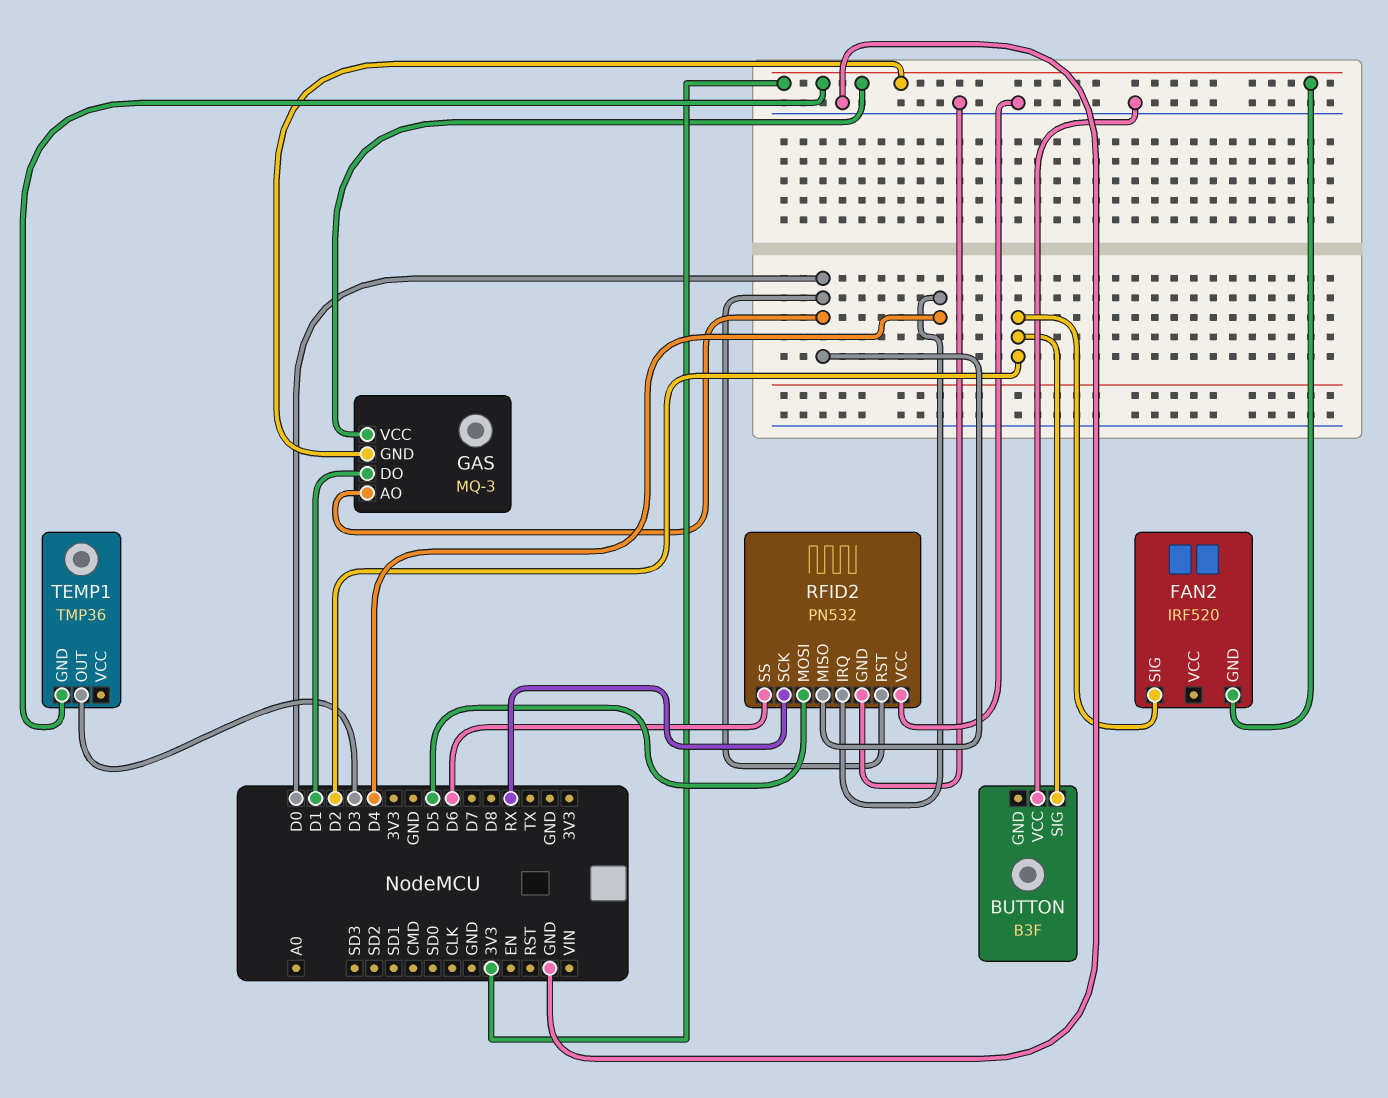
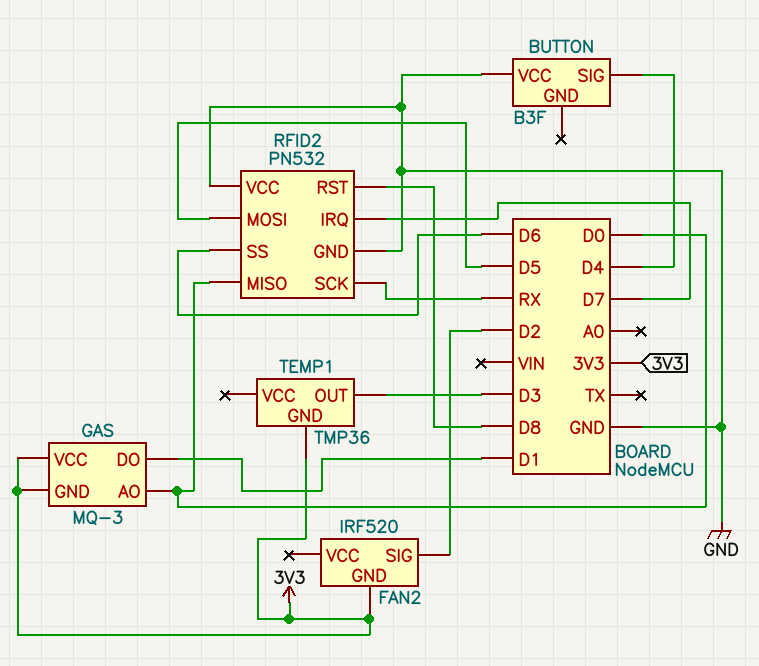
BUTTON pin SIG: D2 -> D4
RFID2 pin IRQ: D4 -> D7
RFID2 pin RST: D0 -> D8

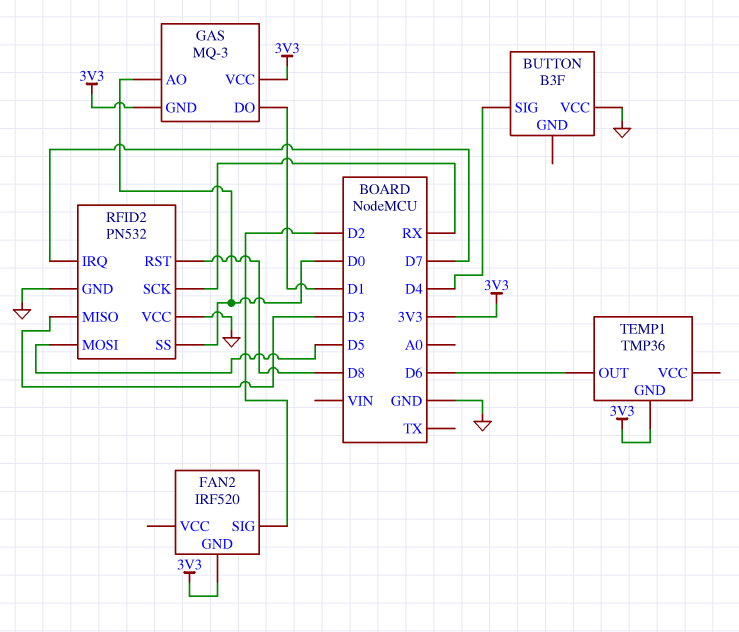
RFID2 pin MISO: D0 -> D3
RFID2 pin SS: D6 -> D0
TEMP1 pin OUT: D3 -> D6

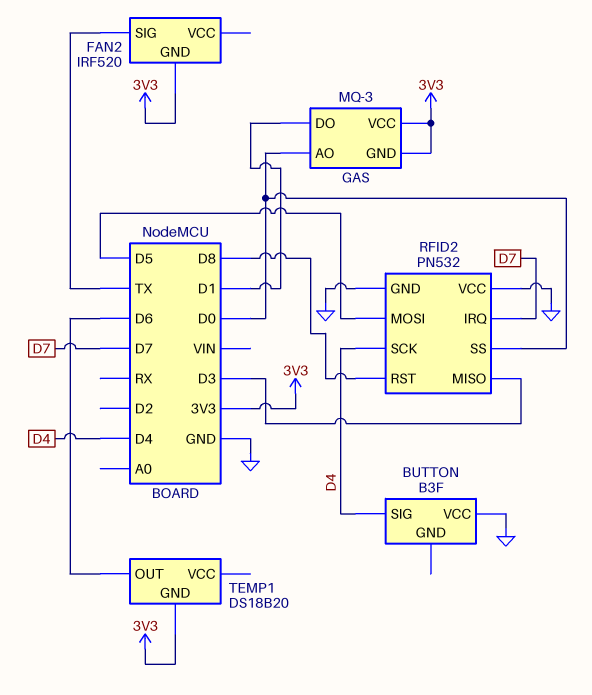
FAN2 pin SIG: D2 -> TX
RFID2 pin SCK: RX -> D4
TEMP1: TMP36 -> DS18B20

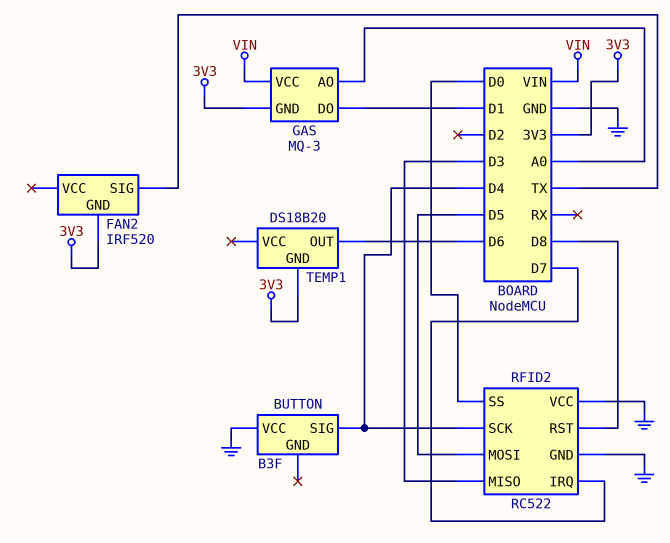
GAS pin AO: D0 -> A0
GAS pin VCC: 3V3 -> VIN
RFID2: PN532 -> RC522

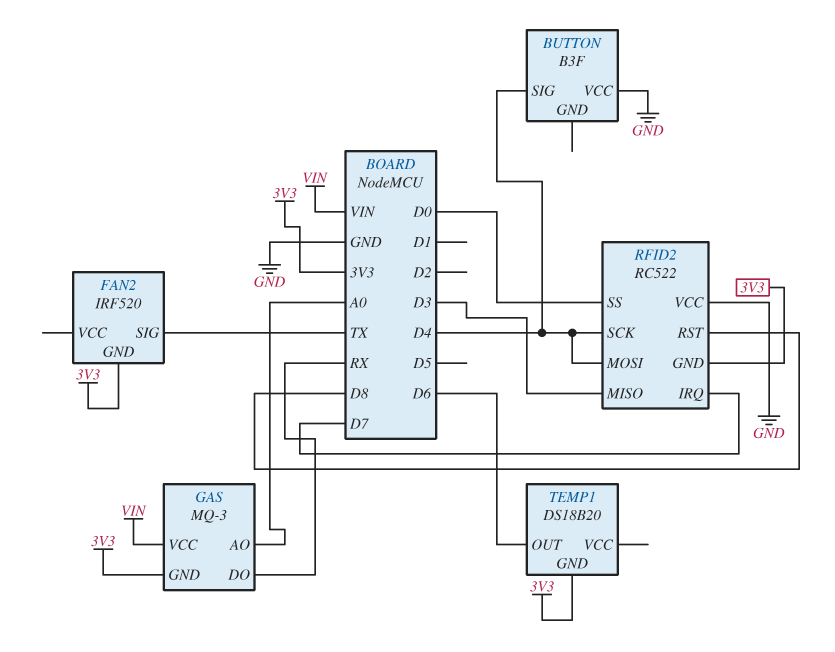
GAS pin DO: D1 -> RX
RFID2 pin GND: GND -> 3V3
RFID2 pin MOSI: D5 -> D4

